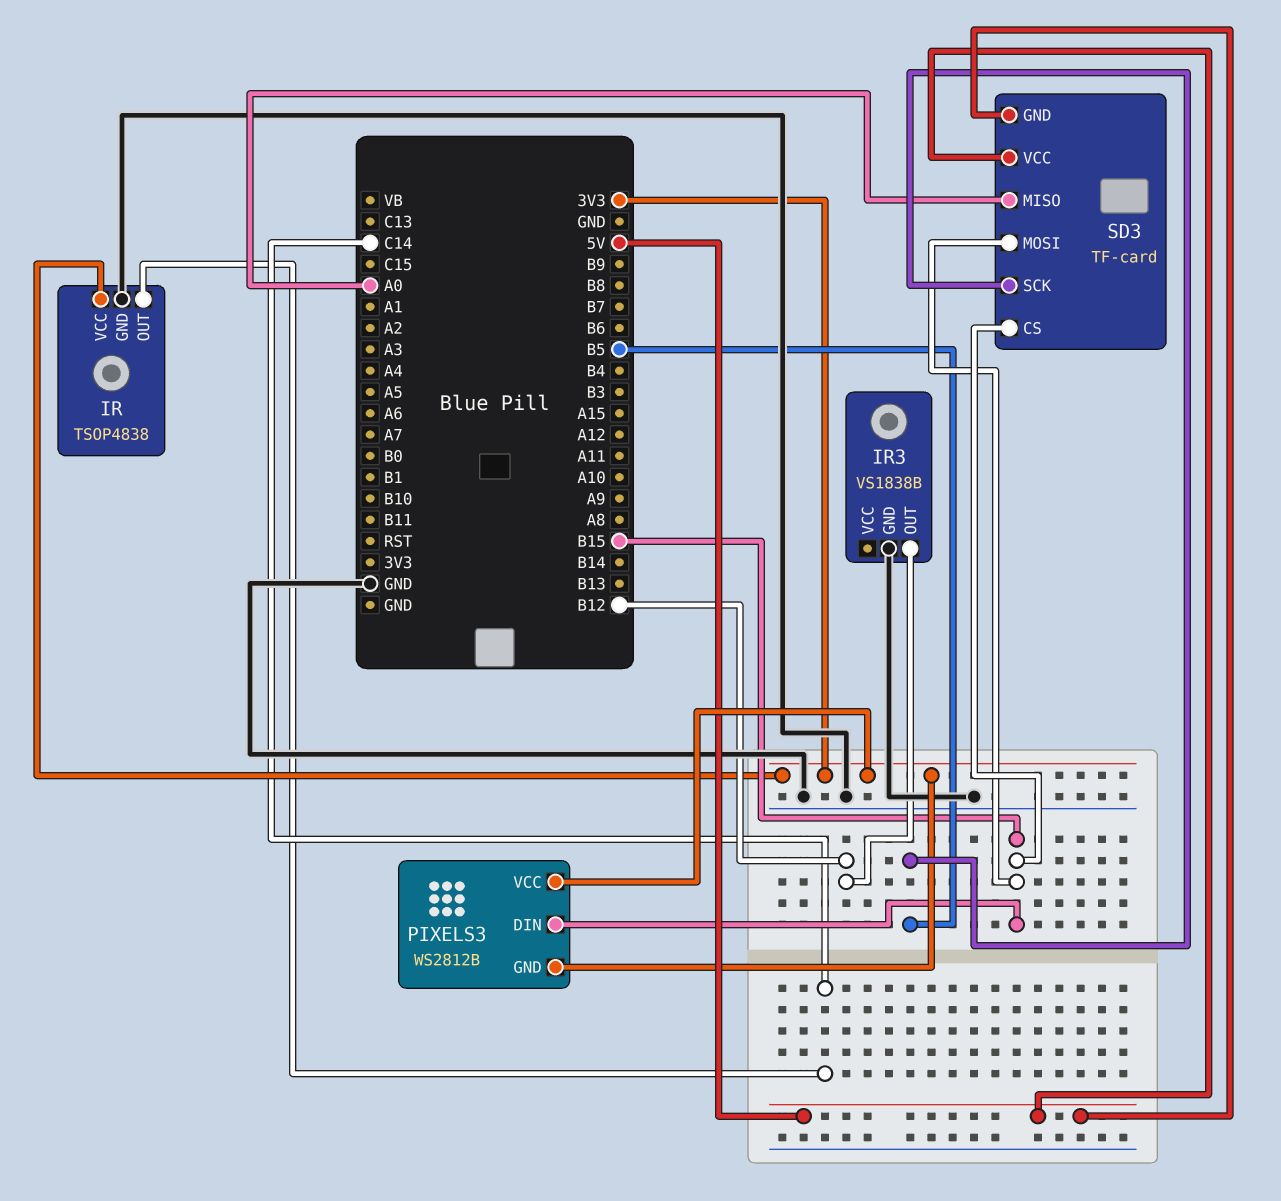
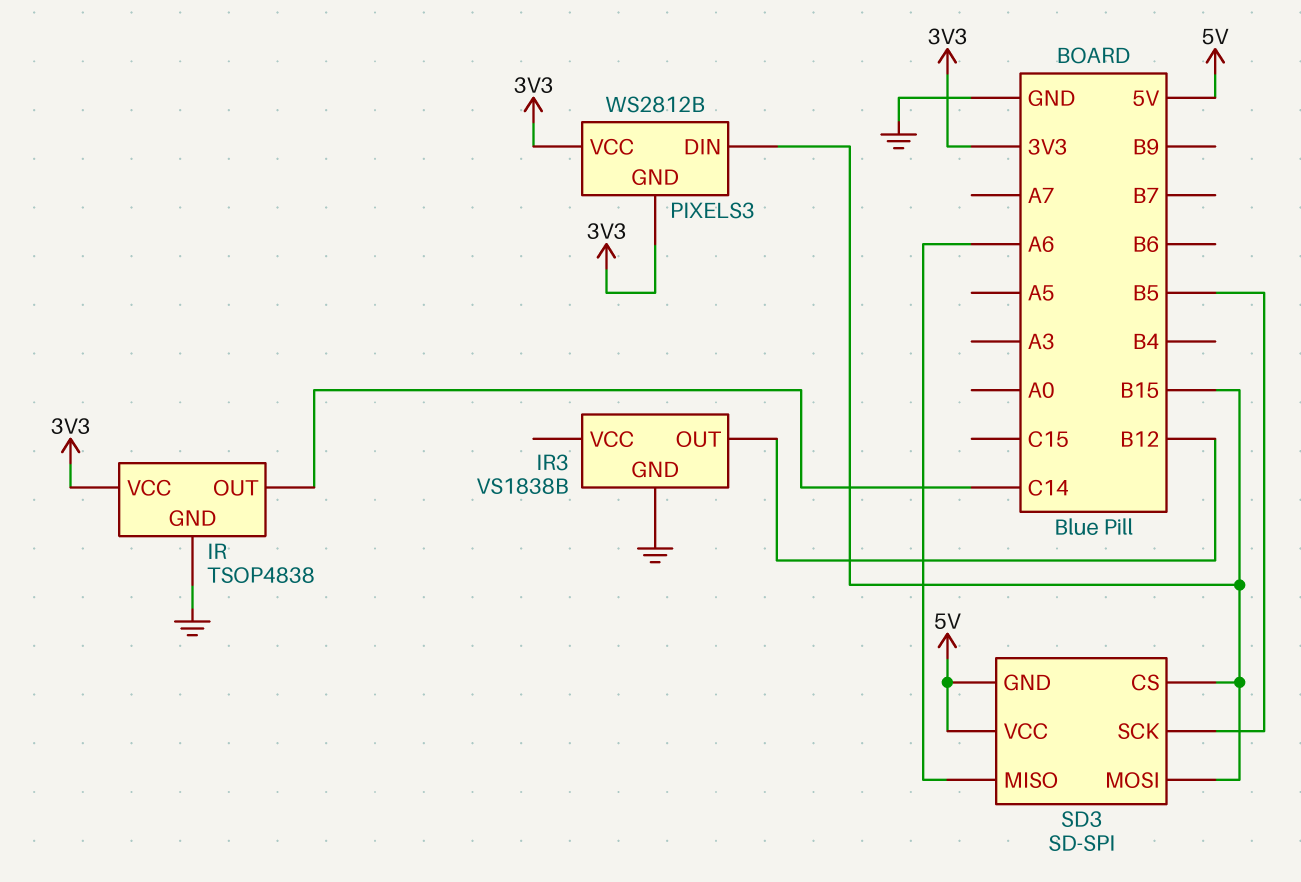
SD3: TF-card -> SD-SPI
SD3 pin MISO: A0 -> A6

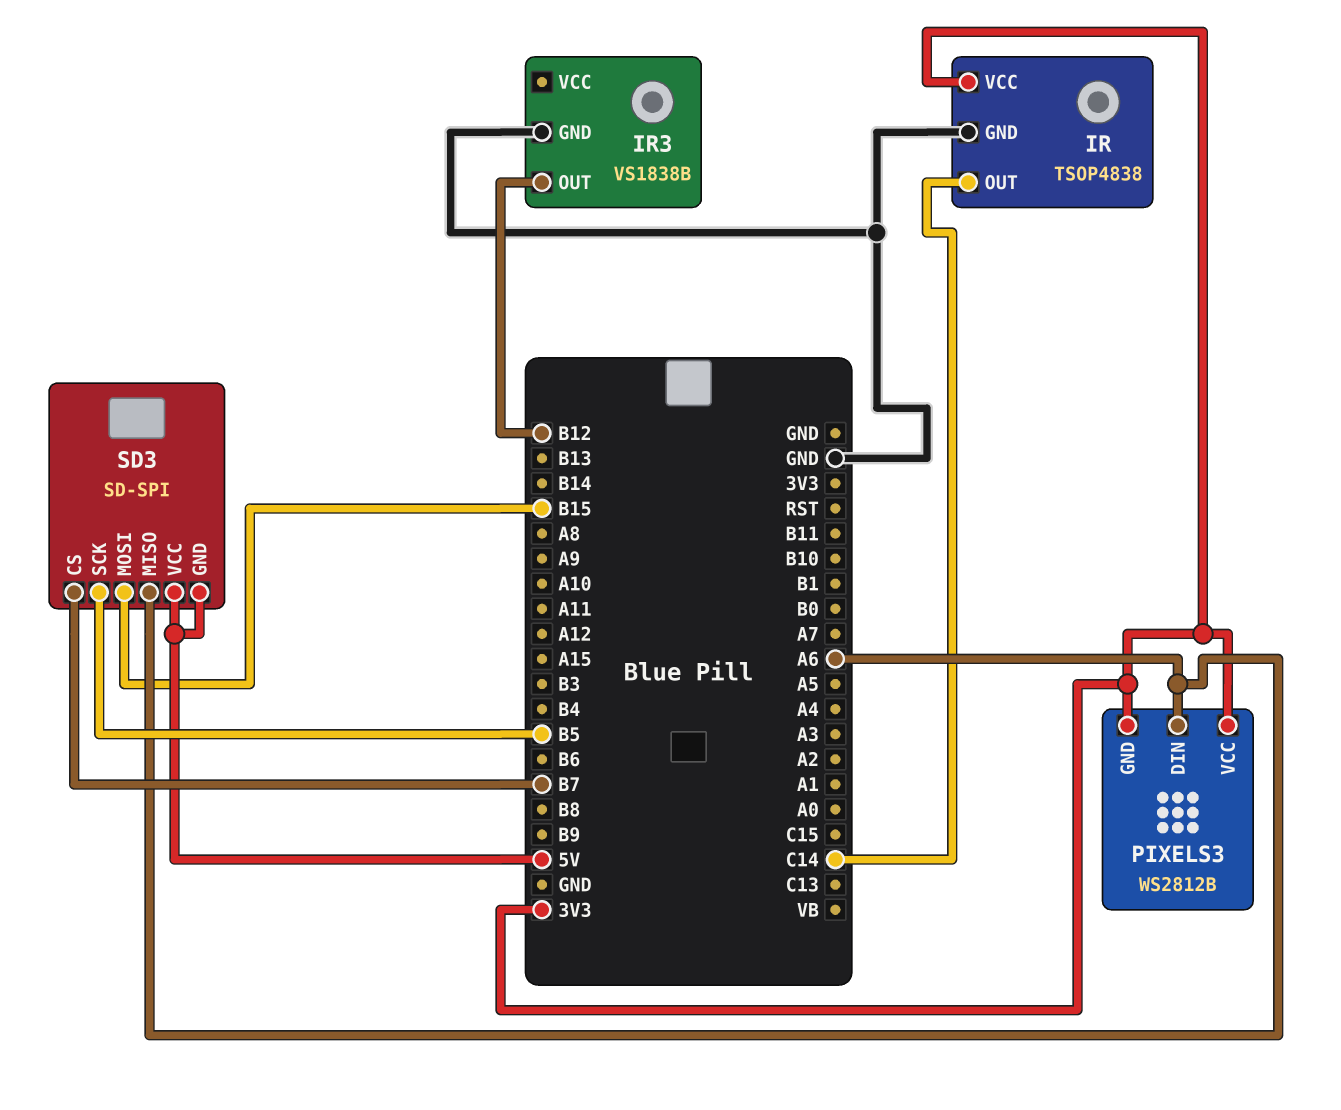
PIXELS3 pin DIN: B15 -> A6
SD3 pin CS: B15 -> B7

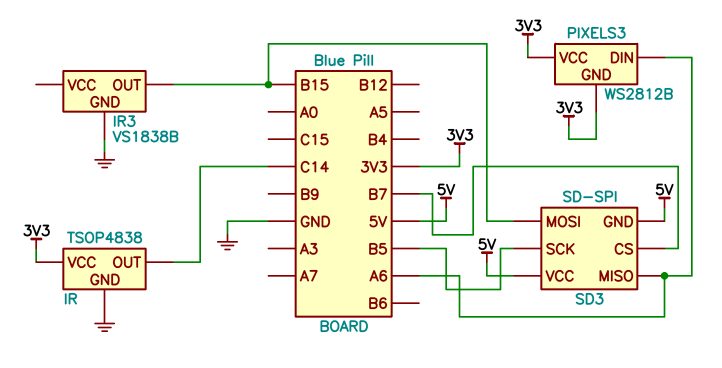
IR3 pin OUT: B12 -> B15

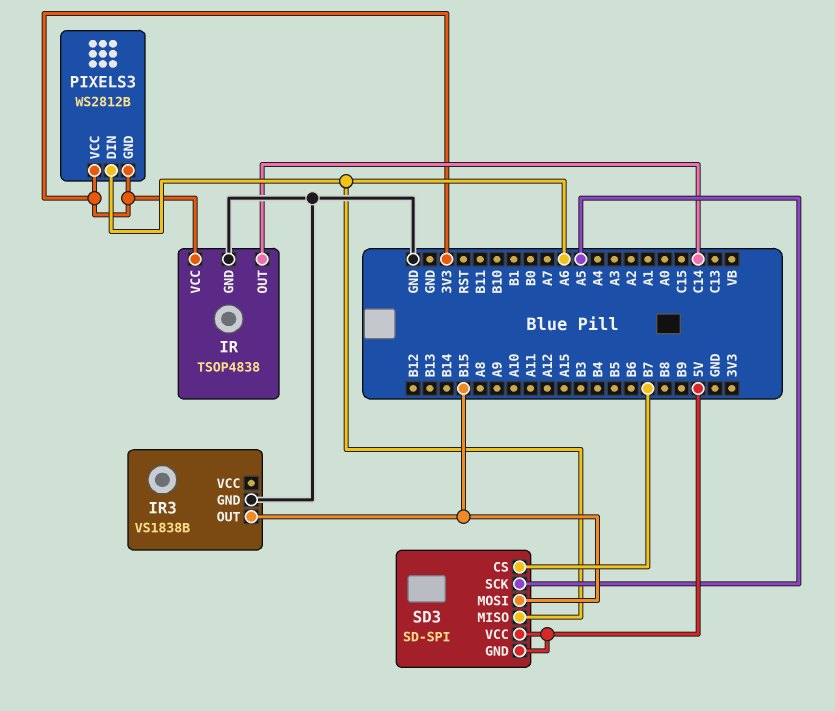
SD3 pin SCK: B5 -> A5

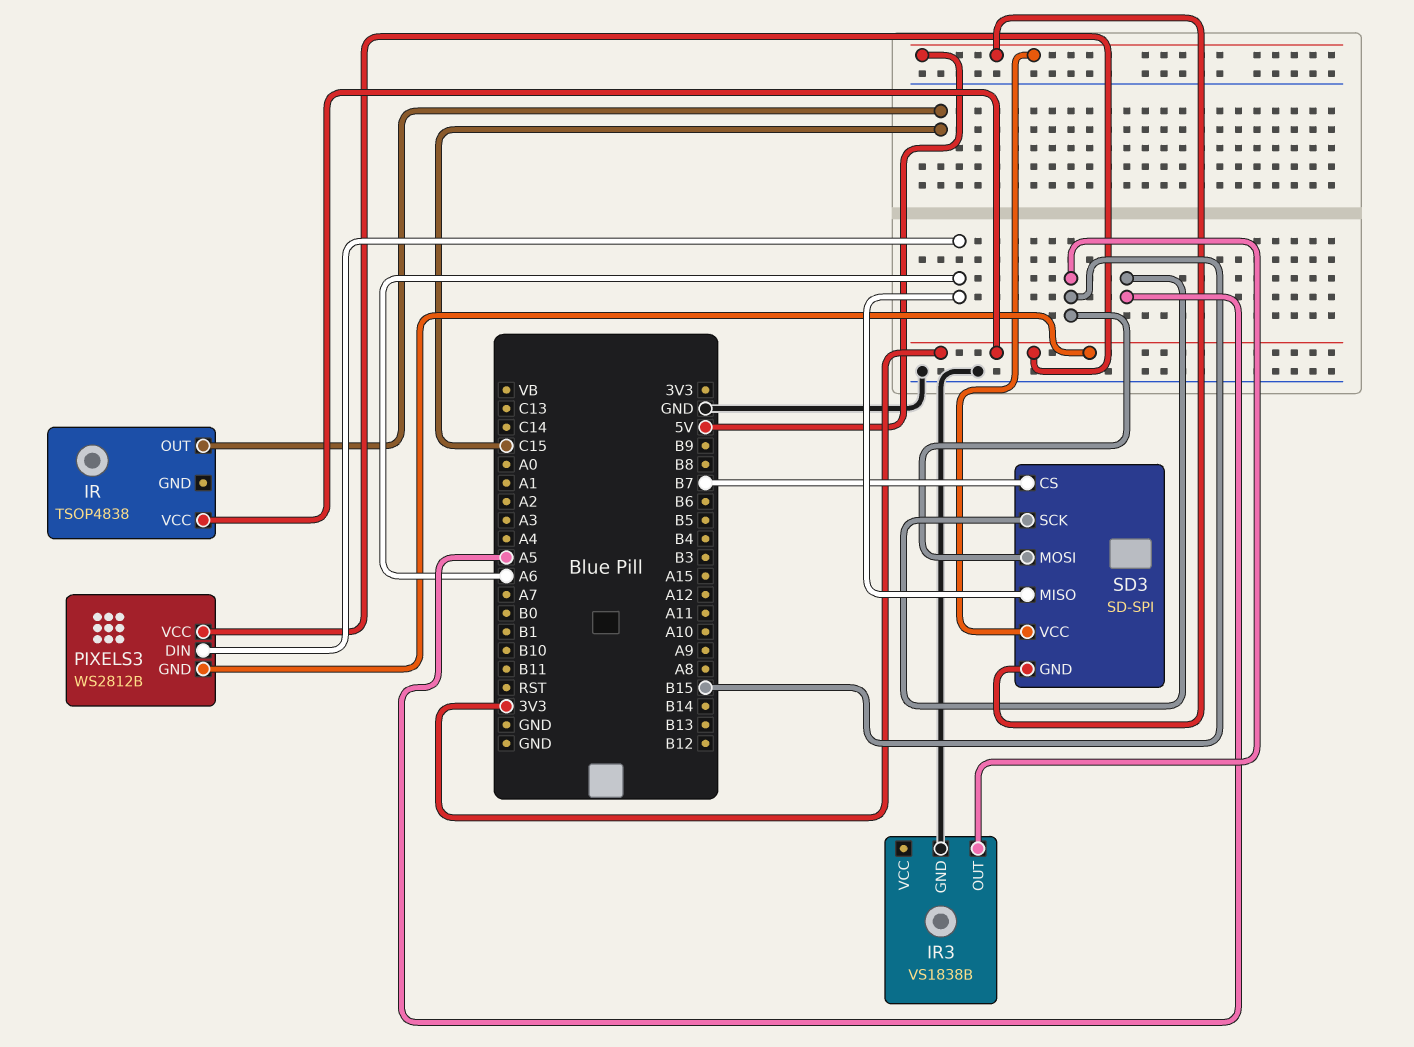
IR pin GND: GND -> none
IR pin OUT: C14 -> C15

